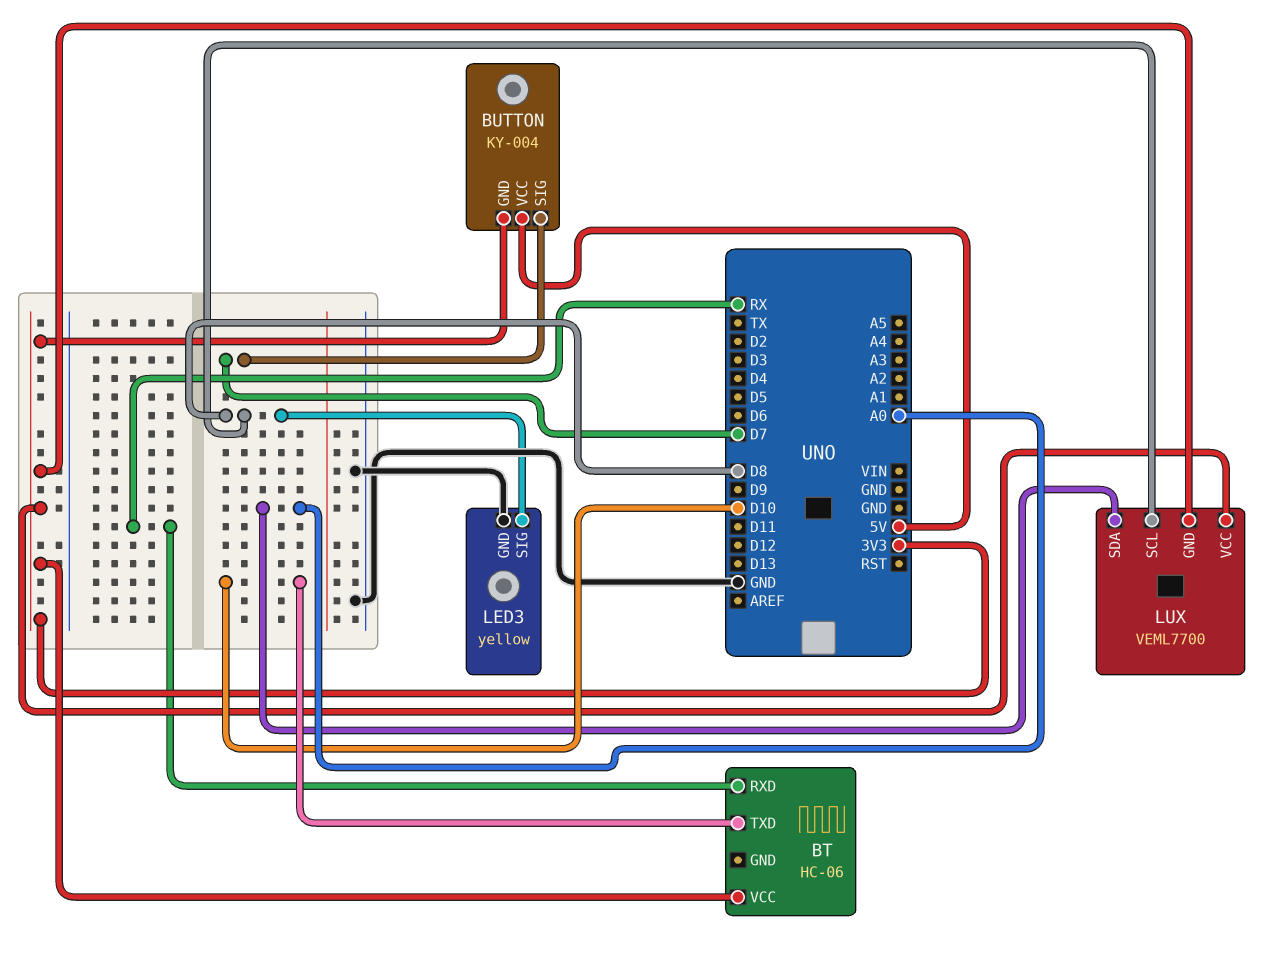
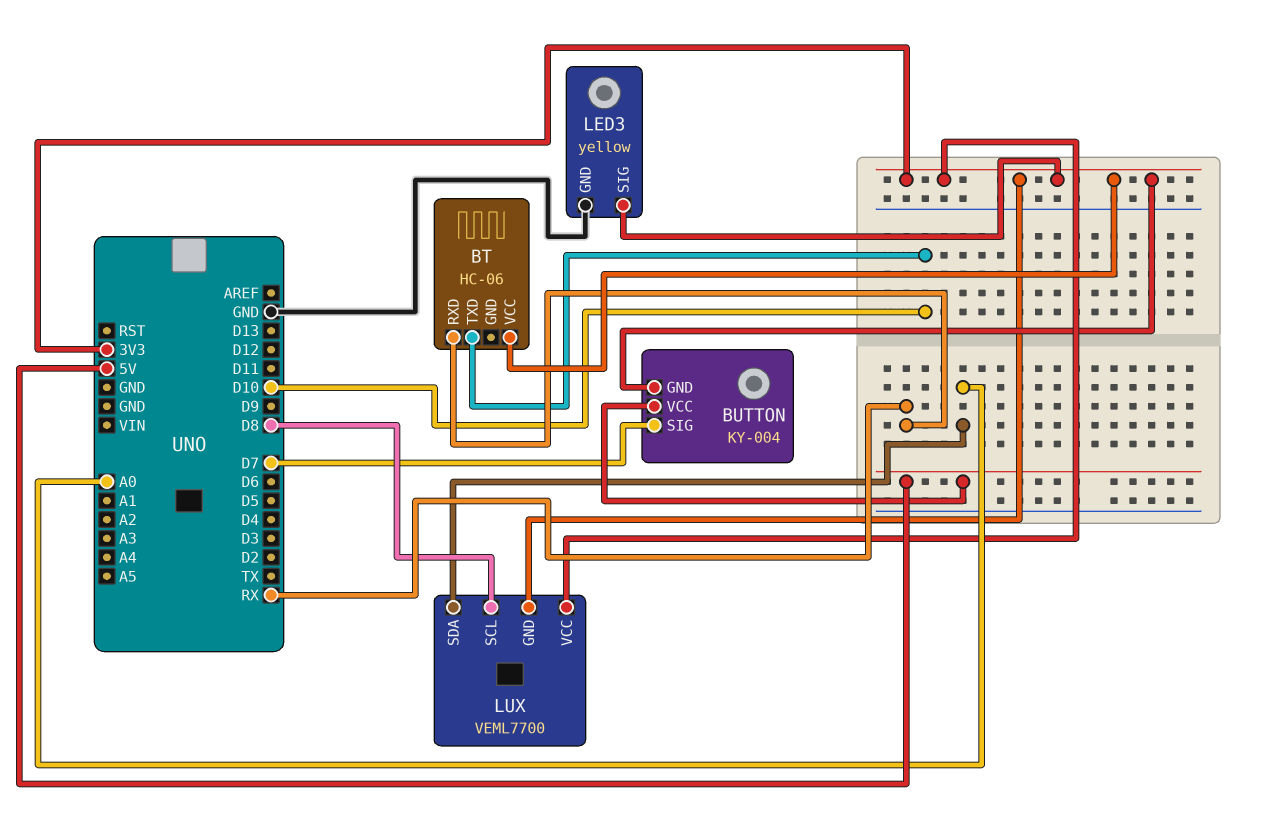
LED3 pin SIG: D8 -> 3V3

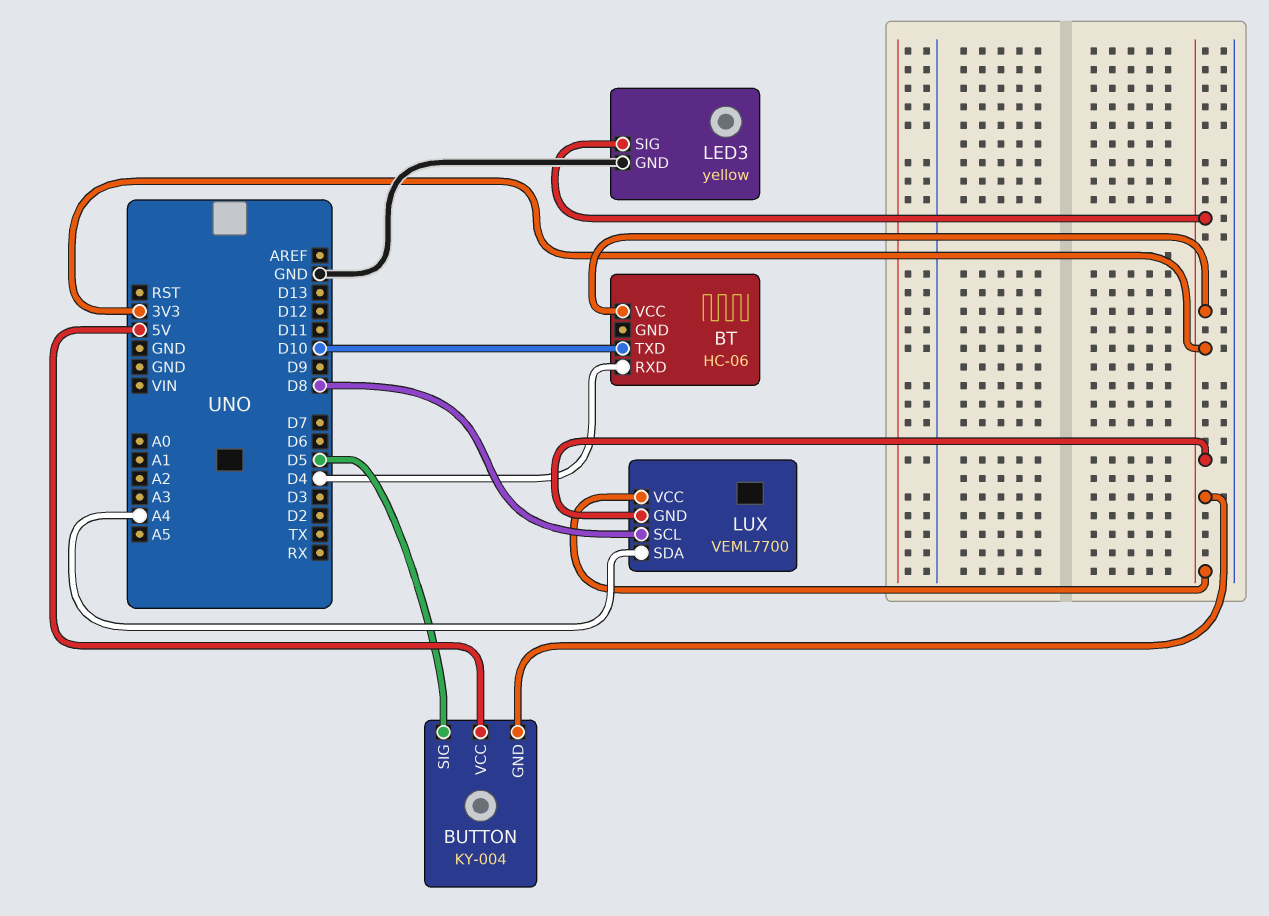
BT pin RXD: RX -> D4
BUTTON pin SIG: D7 -> D5
LUX pin SDA: A0 -> A4

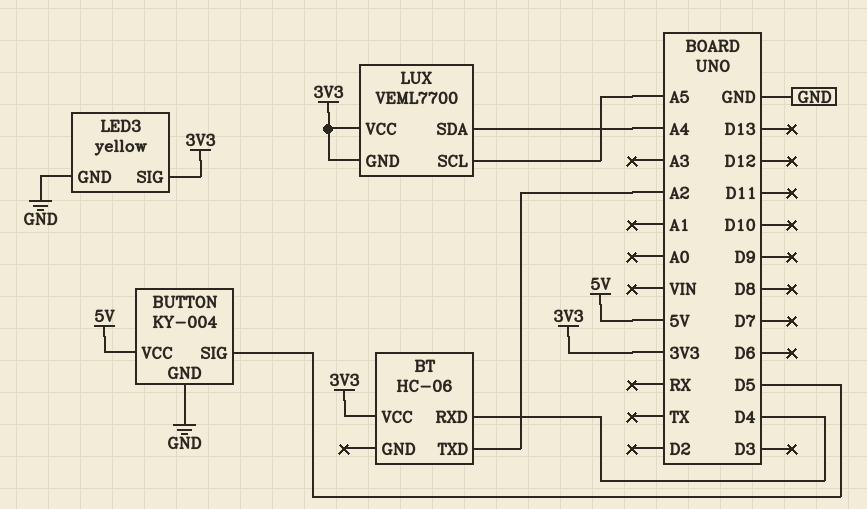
BT pin TXD: D10 -> A2
BUTTON pin GND: 3V3 -> GND
LUX pin SCL: D8 -> A5

